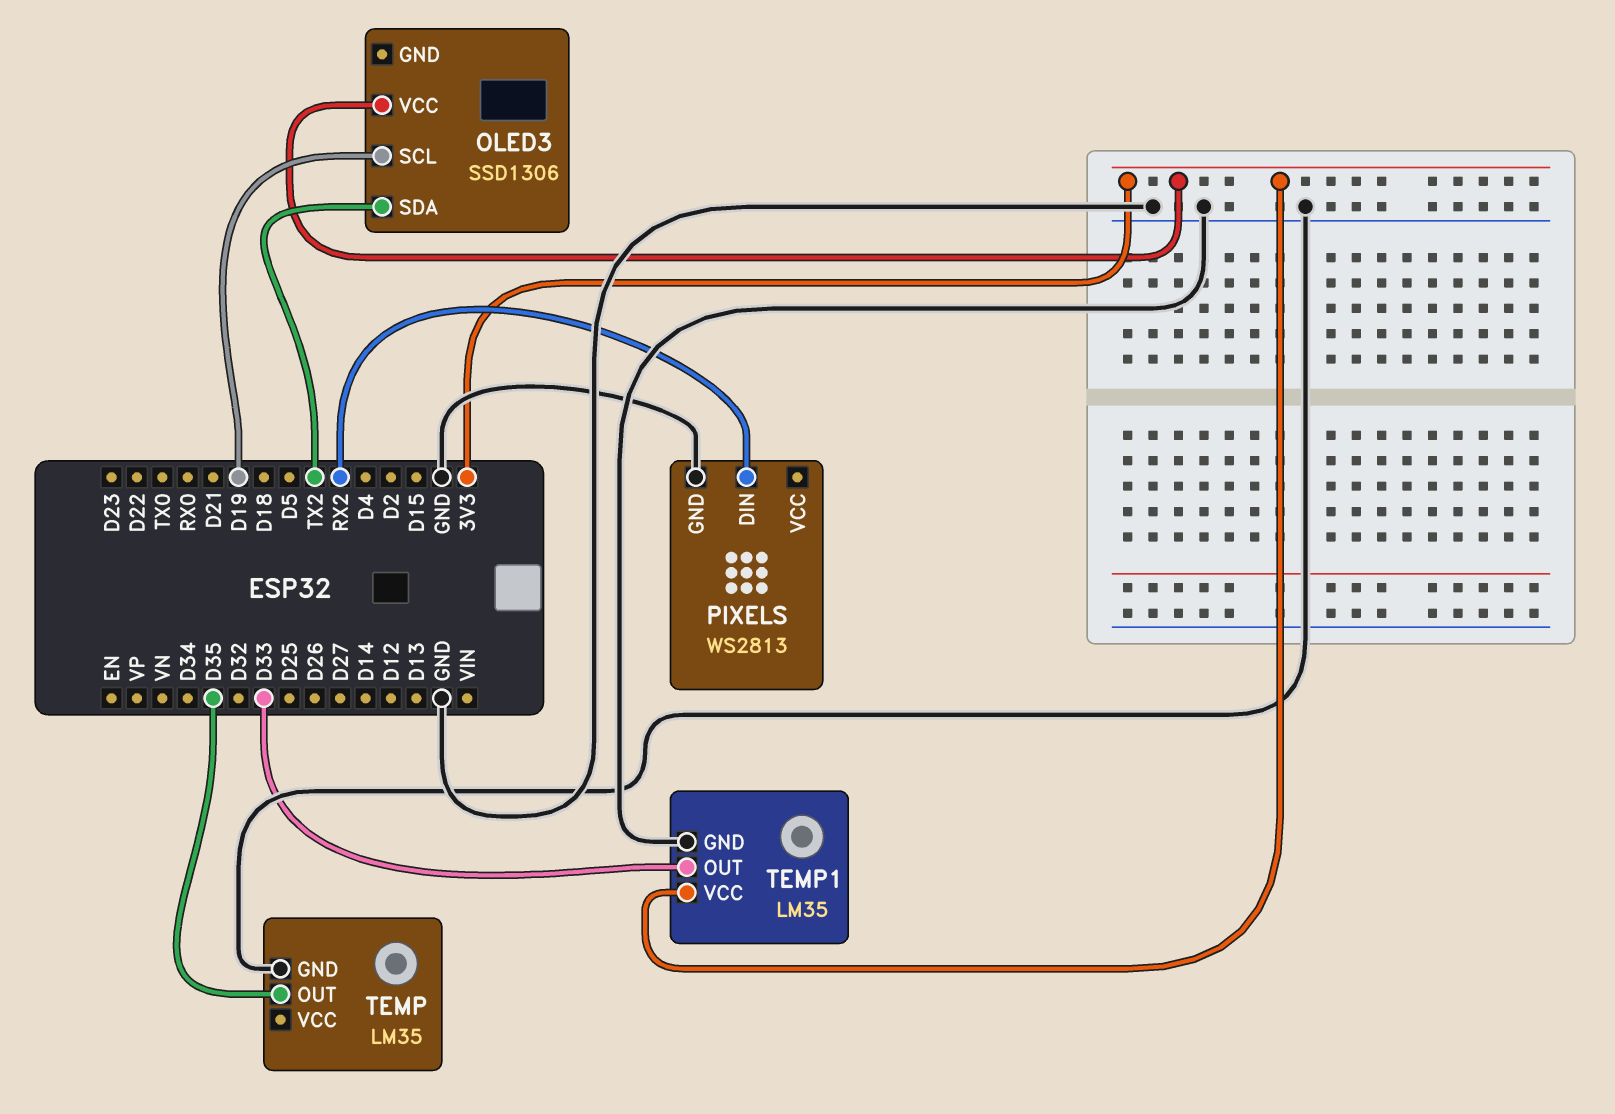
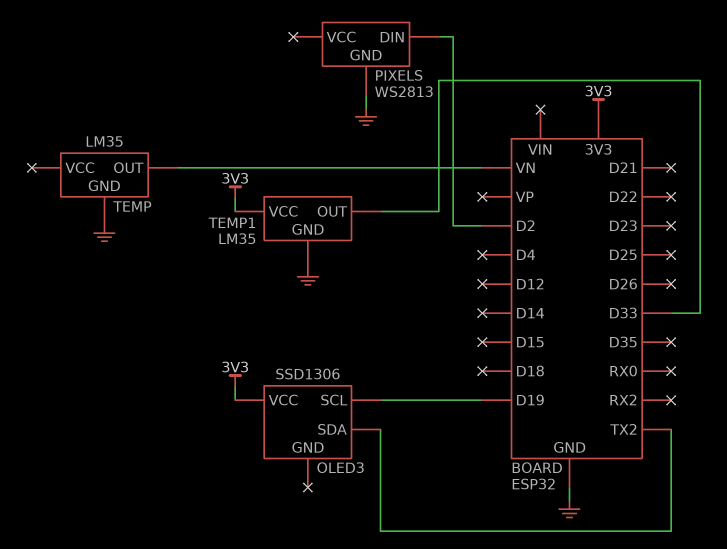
PIXELS pin DIN: RX2 -> D2
TEMP pin OUT: D35 -> VN

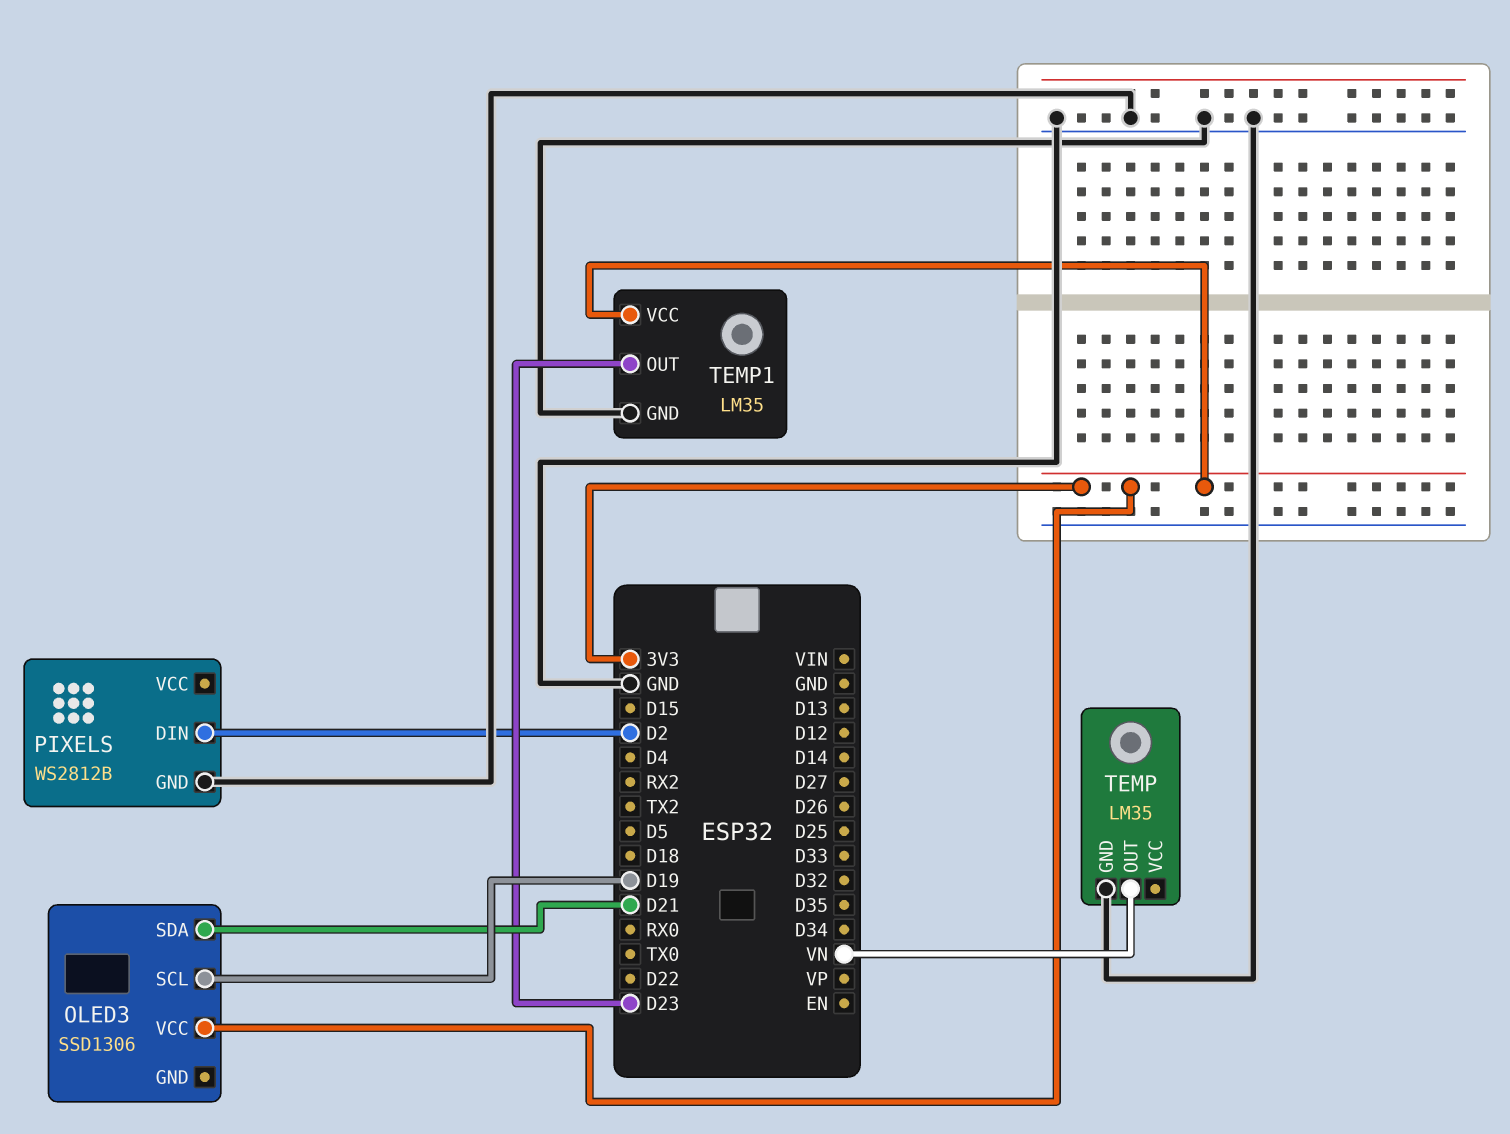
OLED3 pin SDA: TX2 -> D21
PIXELS: WS2813 -> WS2812B
TEMP1 pin OUT: D33 -> D23

